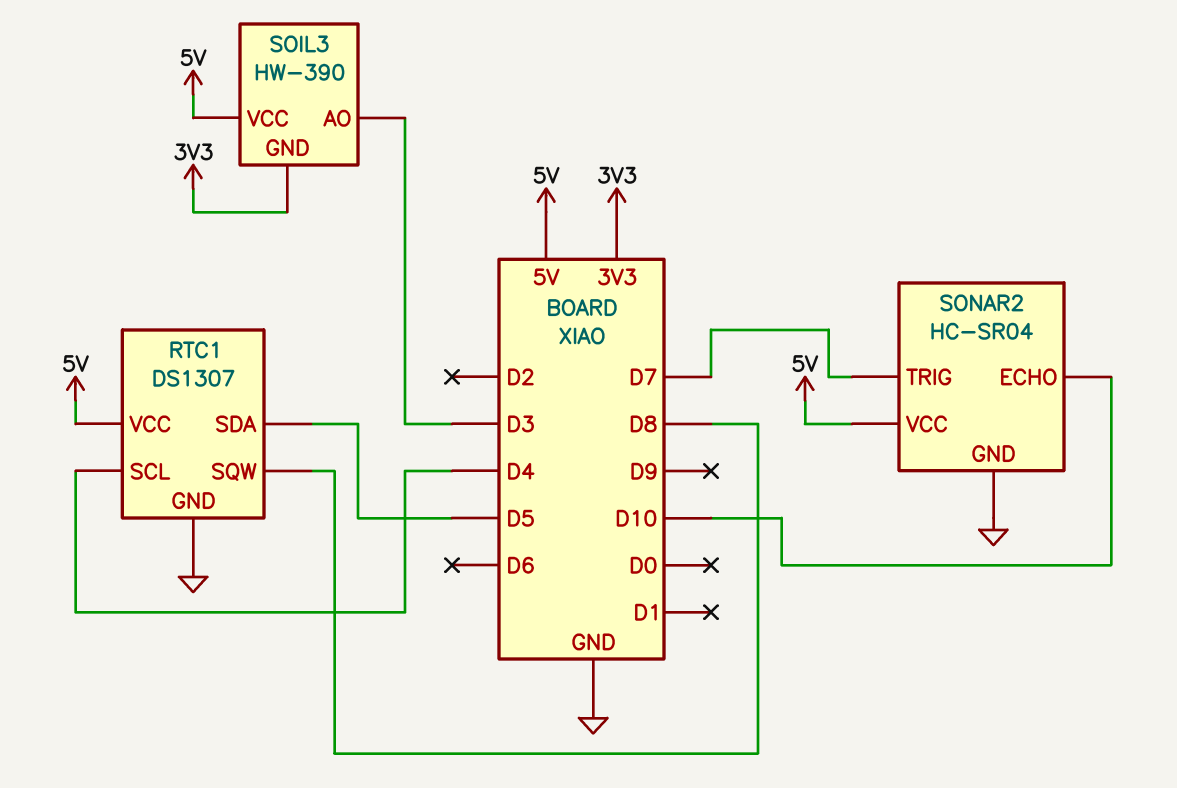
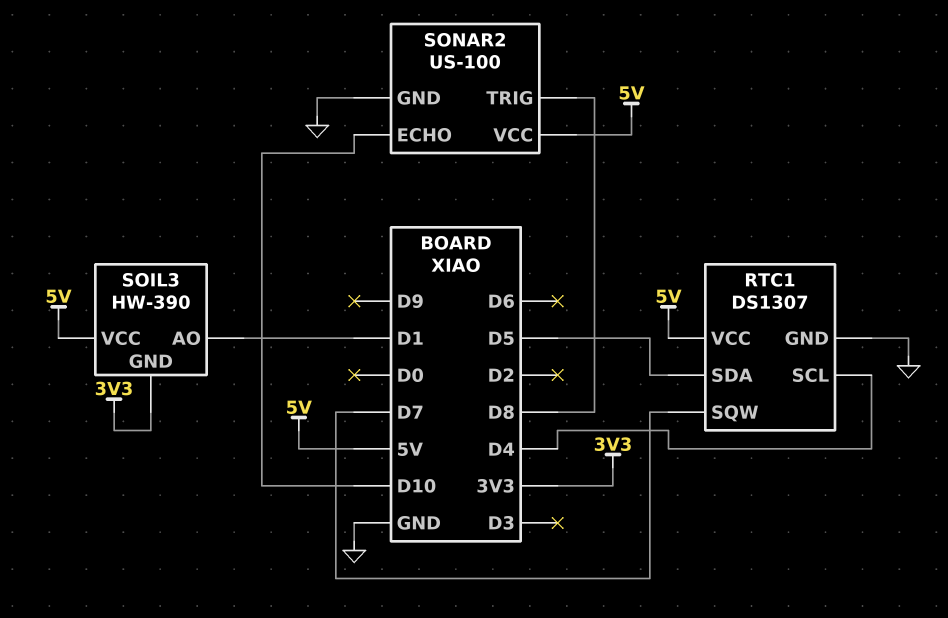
RTC1 pin SQW: D8 -> D7
SOIL3 pin AO: D3 -> D1
SONAR2: HC-SR04 -> US-100
SONAR2 pin TRIG: D7 -> D8

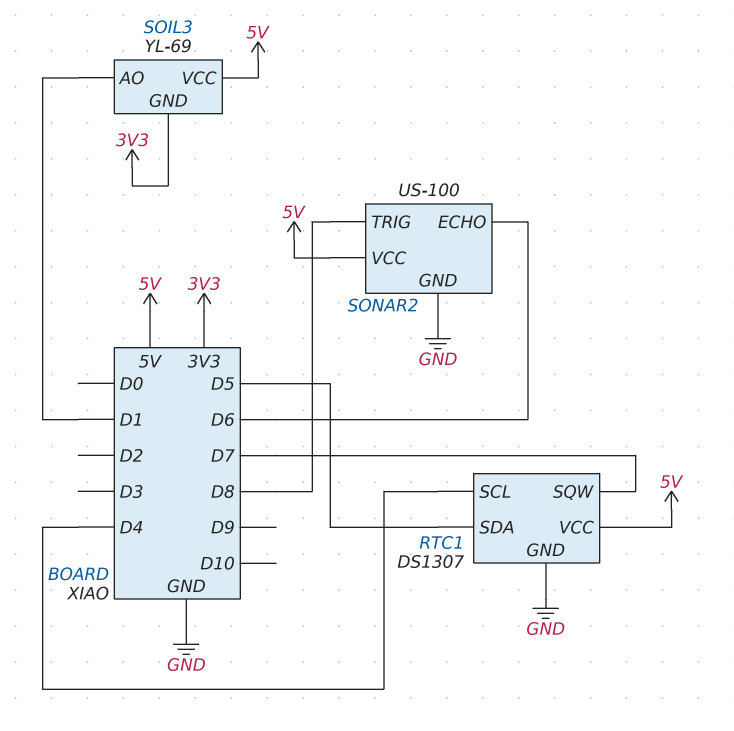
SOIL3: HW-390 -> YL-69
SONAR2 pin ECHO: D10 -> D6

